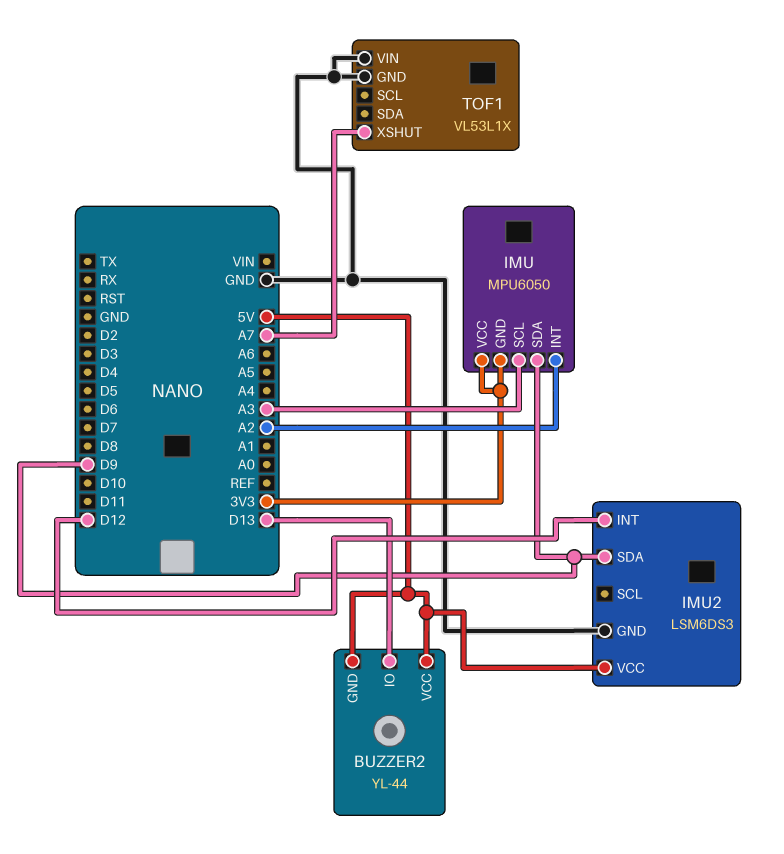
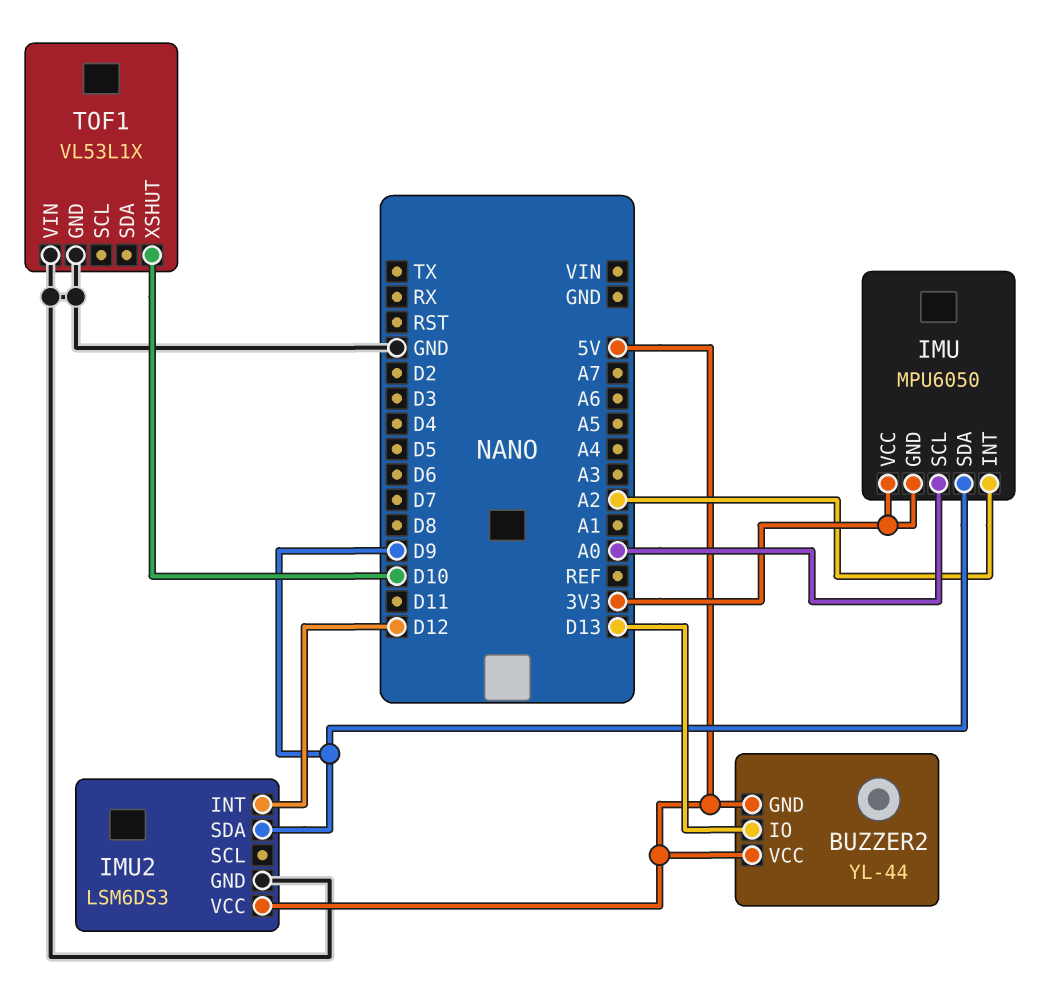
IMU pin SCL: A3 -> A0
TOF1 pin XSHUT: A7 -> D10

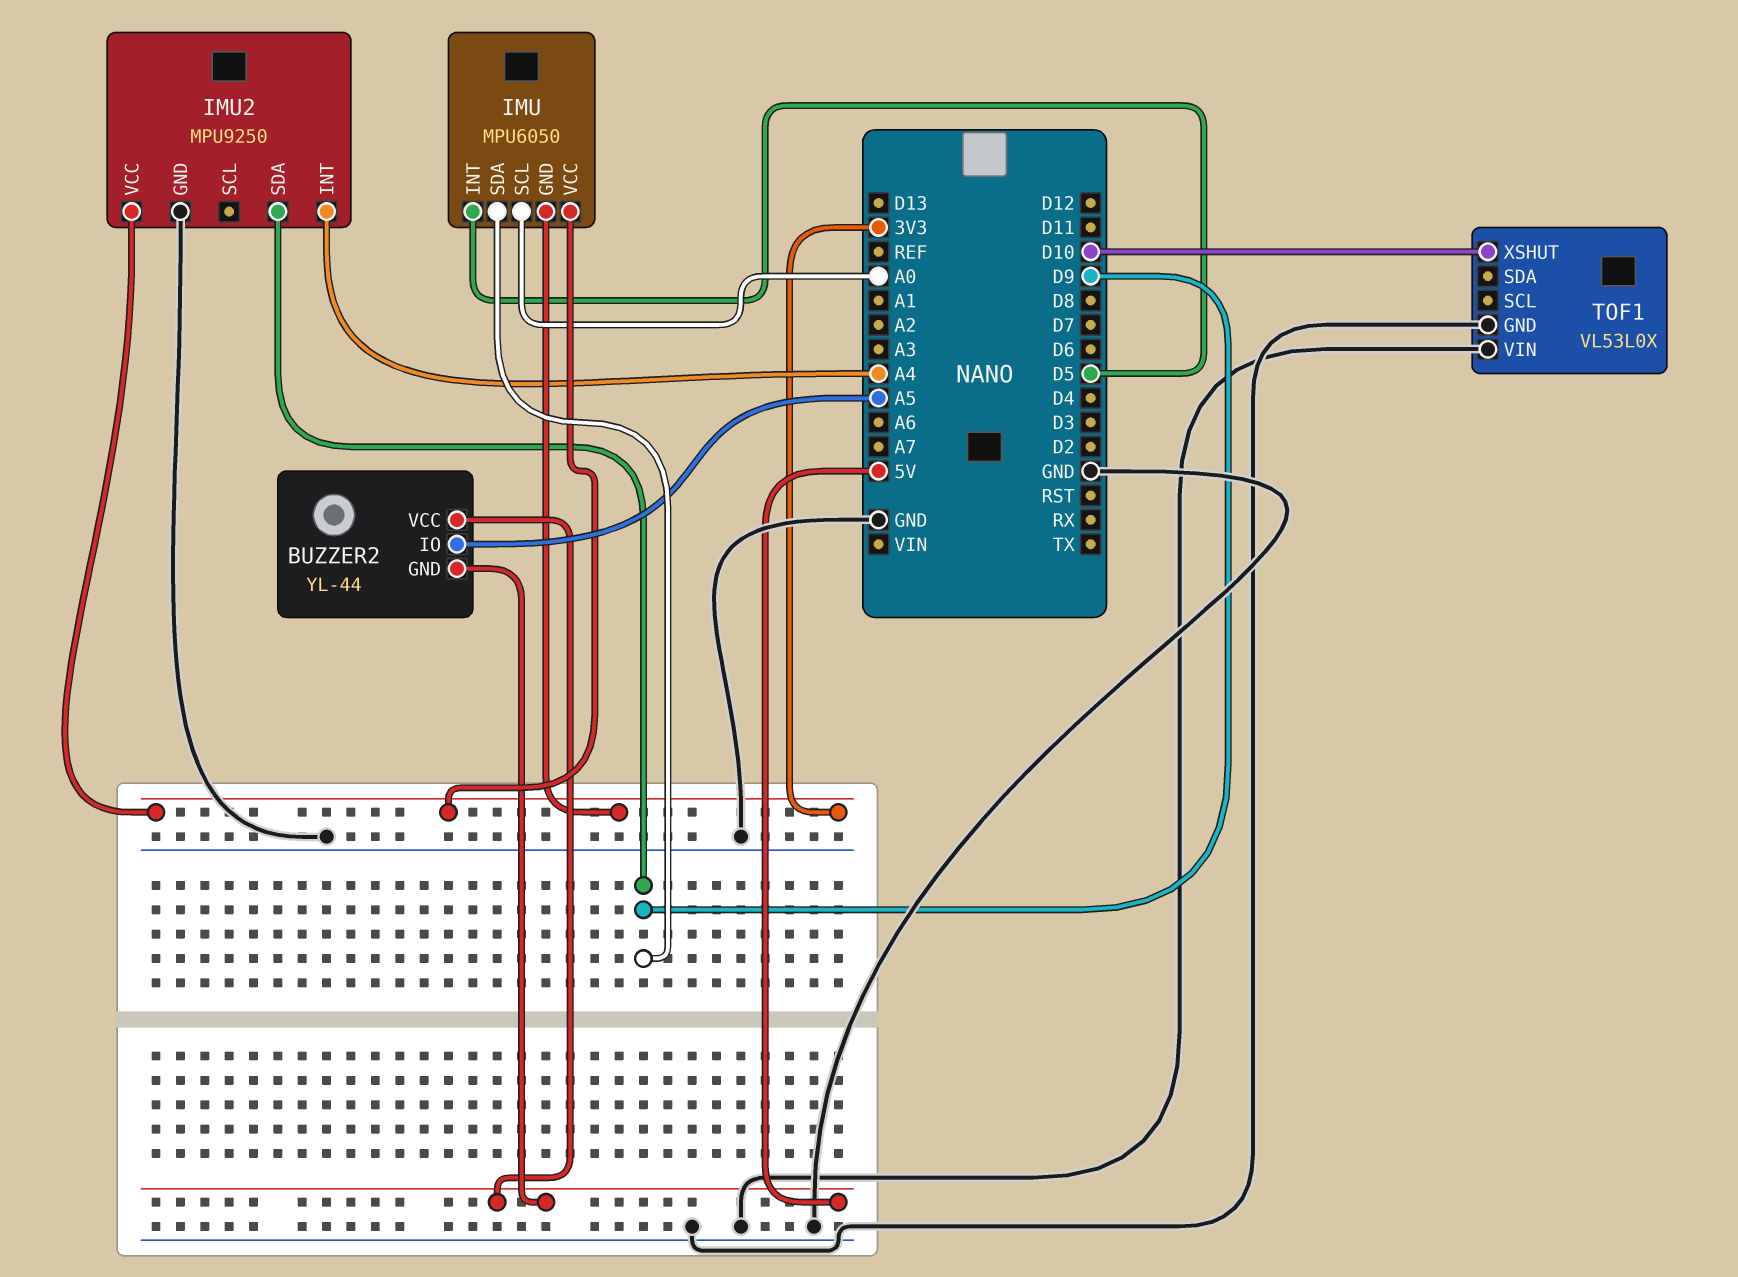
BUZZER2 pin IO: D13 -> A5
IMU pin INT: A2 -> D5
IMU2: LSM6DS3 -> MPU9250
IMU2 pin INT: D12 -> A4
IMU2 pin VCC: 5V -> 3V3
TOF1: VL53L1X -> VL53L0X

